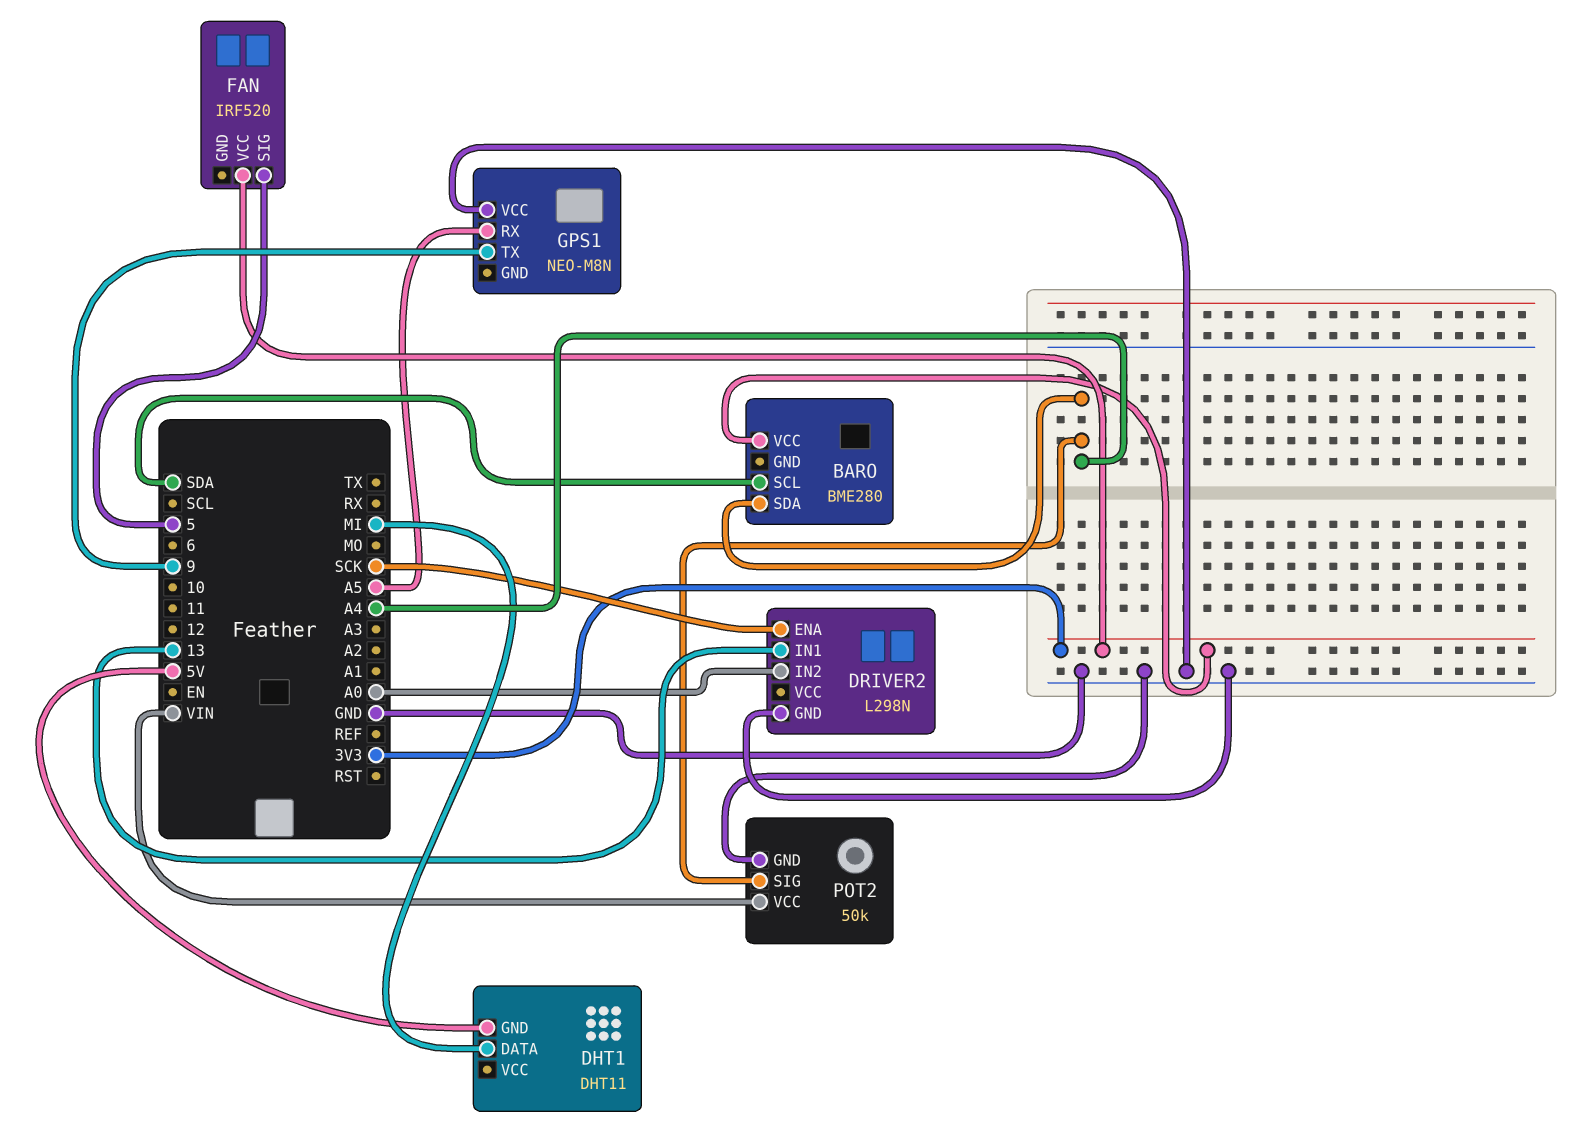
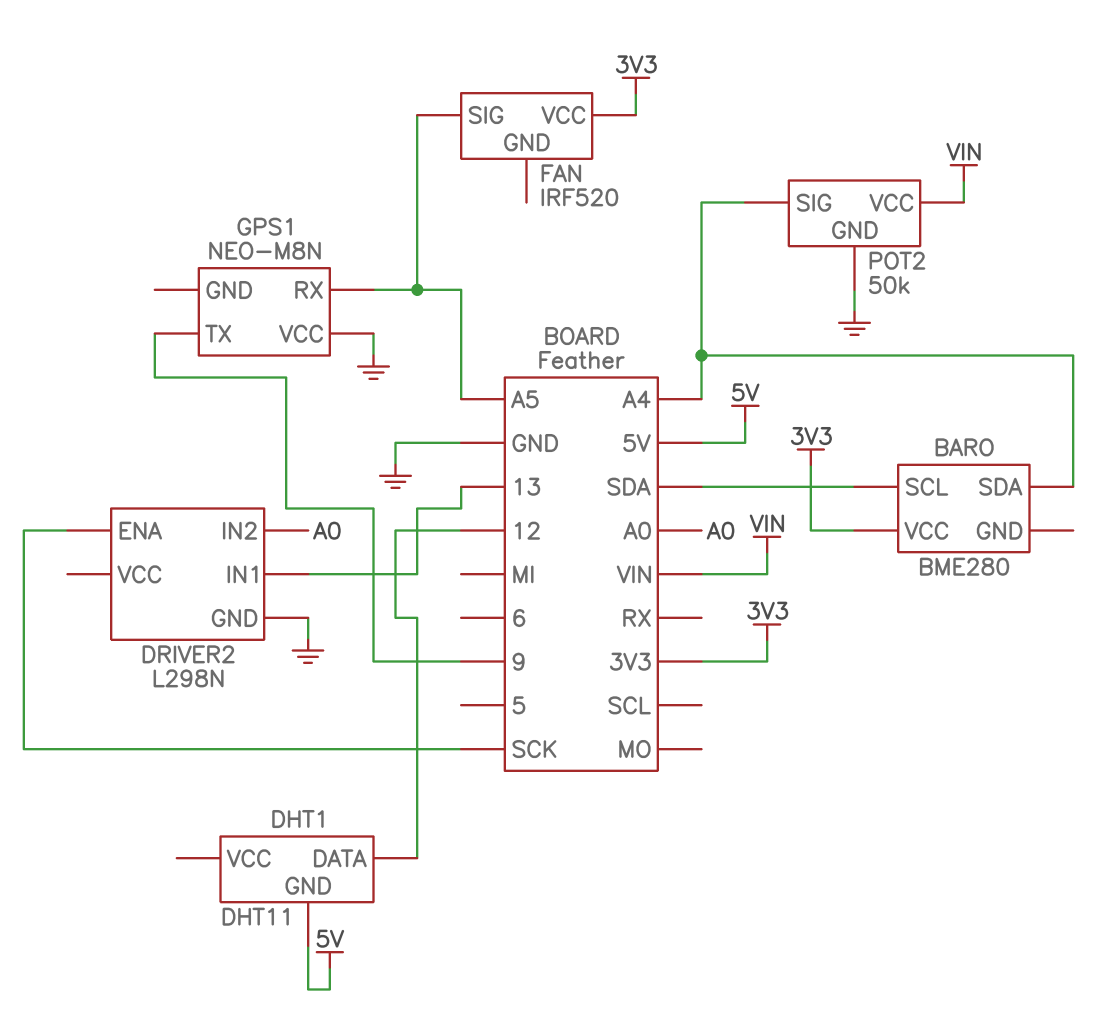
DHT1 pin DATA: MI -> 12
FAN pin SIG: 5 -> A5

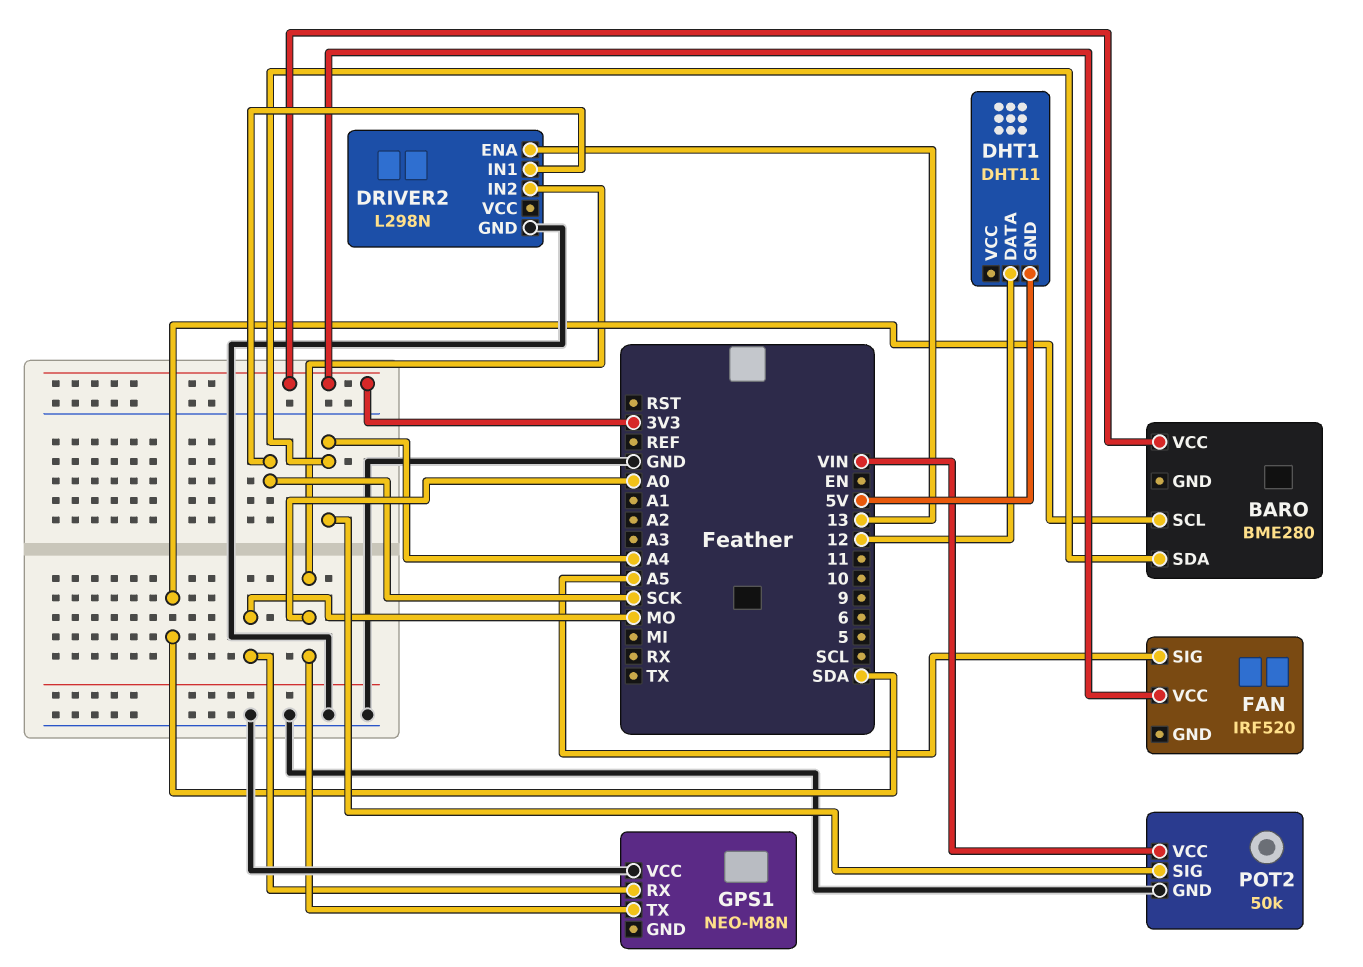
DRIVER2 pin ENA: SCK -> 13
DRIVER2 pin IN1: 13 -> SCK
GPS1 pin RX: A5 -> MO
GPS1 pin TX: 9 -> A0

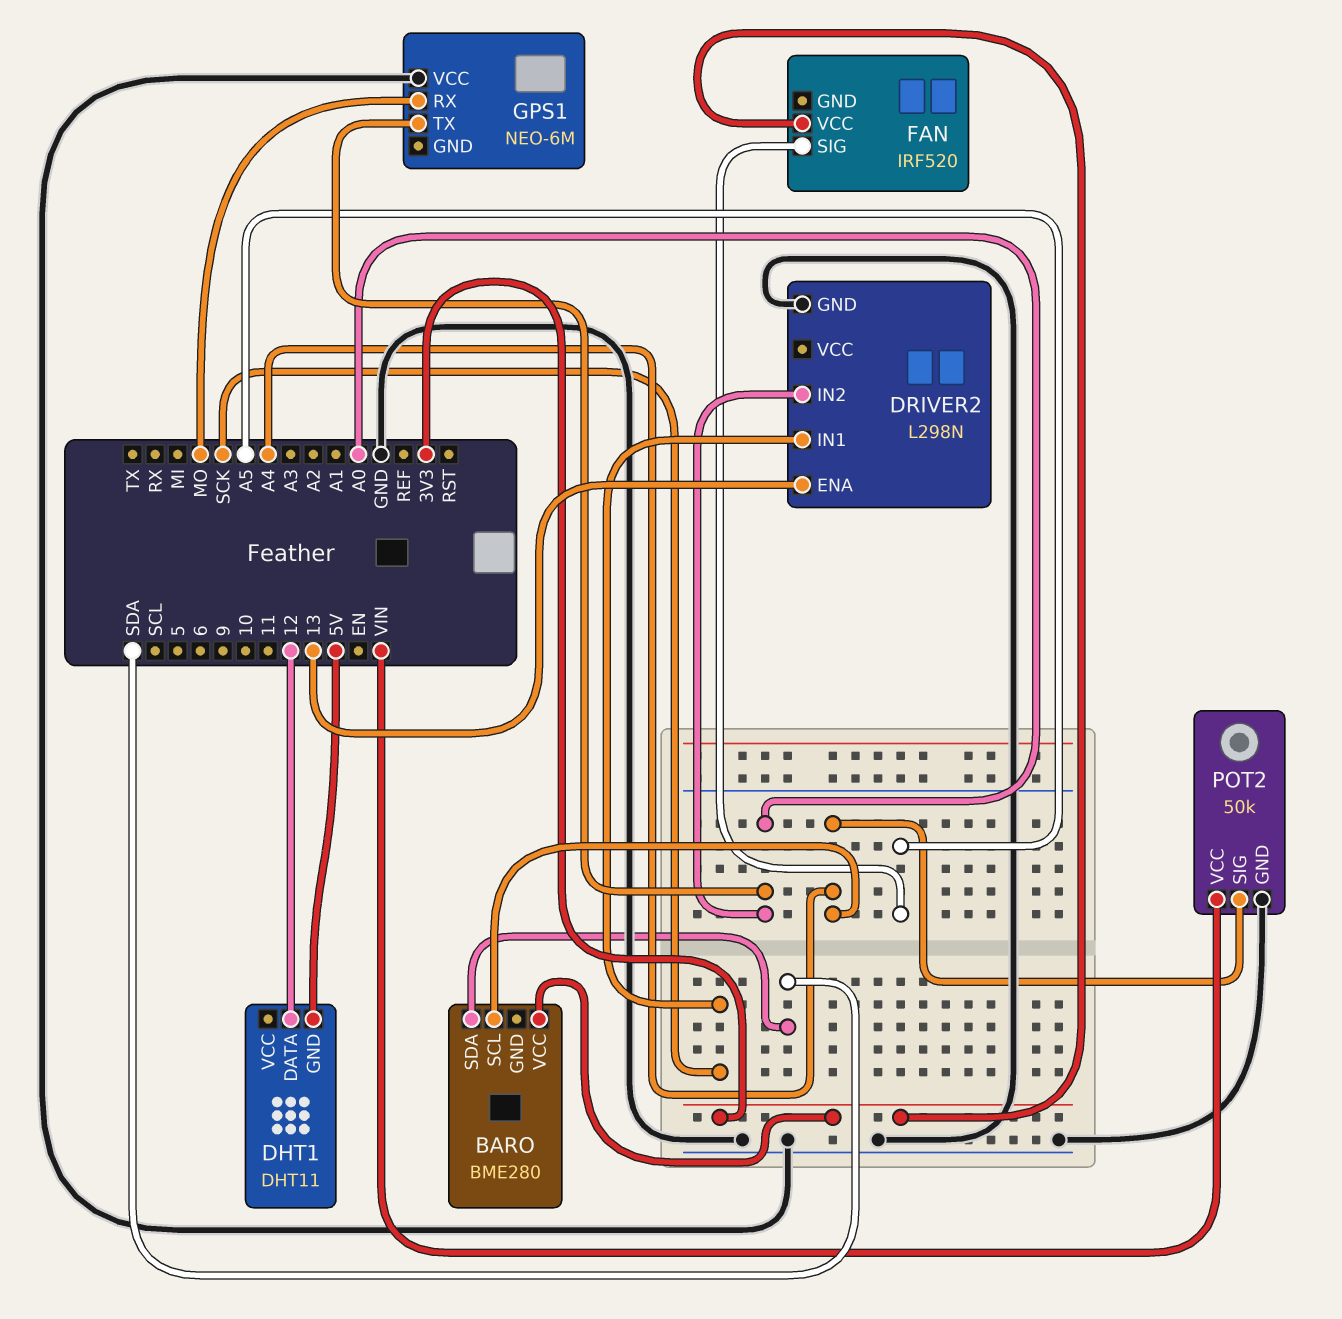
BARO pin SCL: SDA -> A4
BARO pin SDA: A4 -> SDA
GPS1: NEO-M8N -> NEO-6M

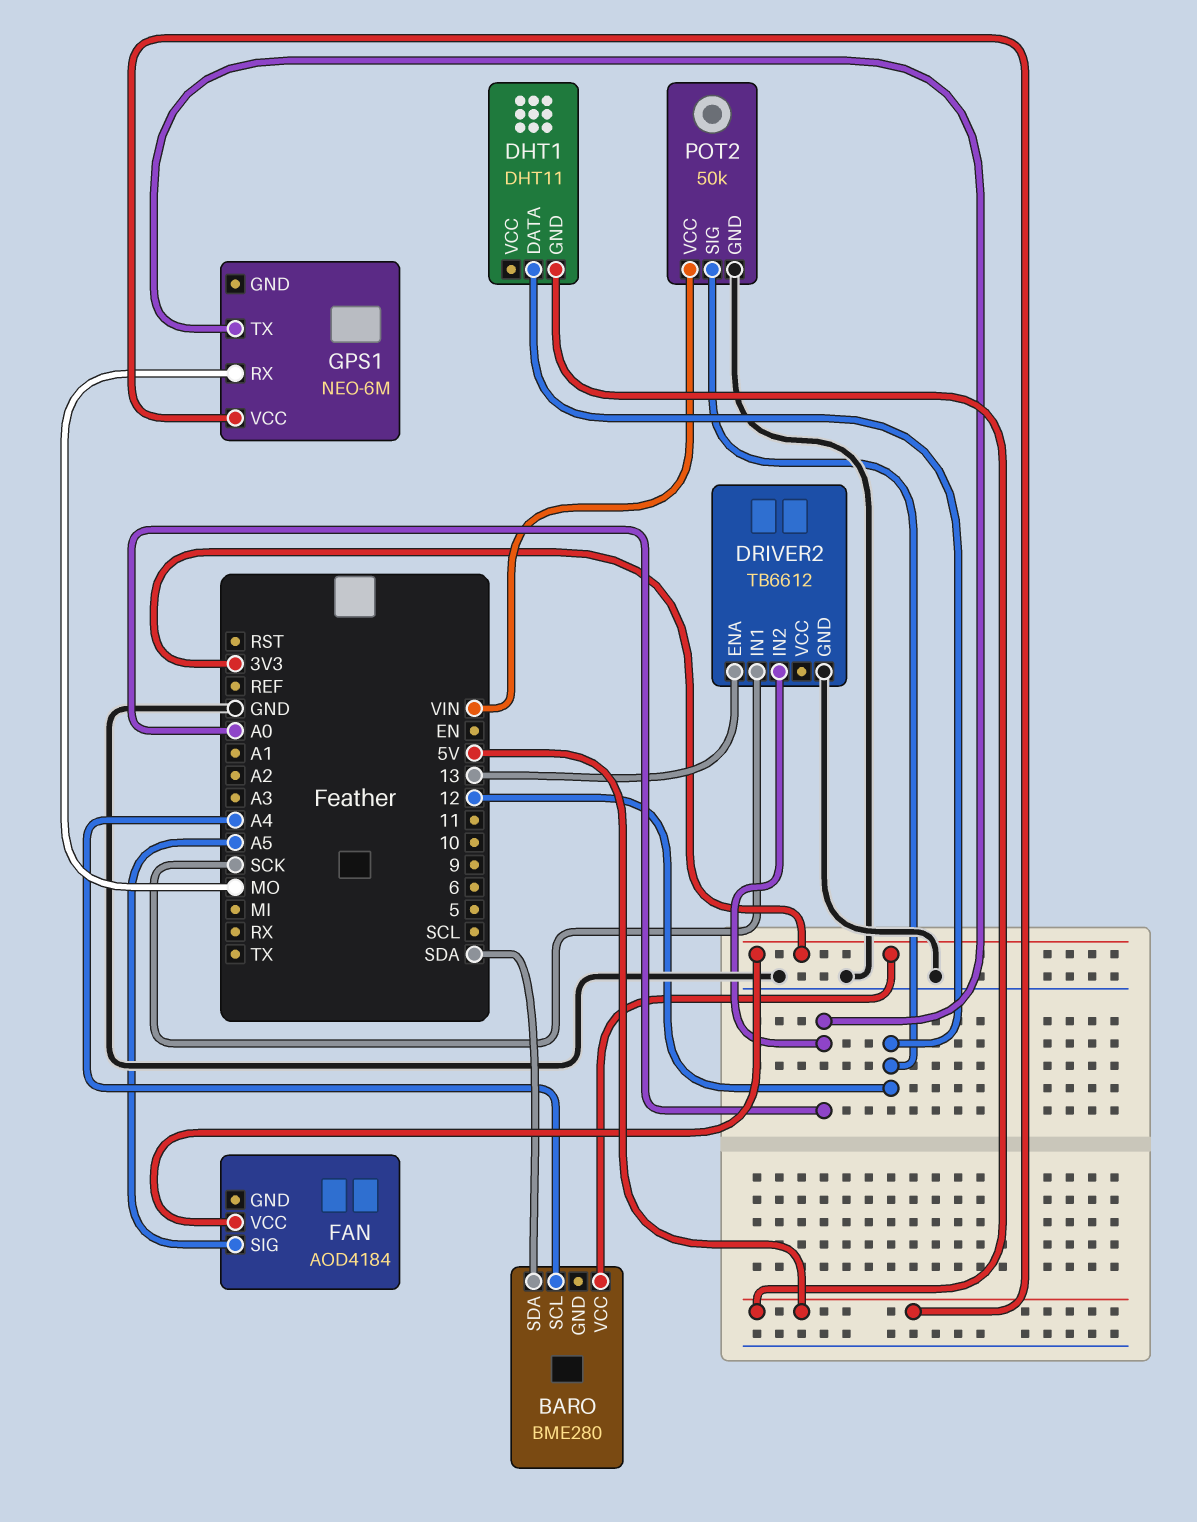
DRIVER2: L298N -> TB6612
FAN: IRF520 -> AOD4184
GPS1 pin VCC: GND -> 5V
POT2 pin SIG: A4 -> 12

